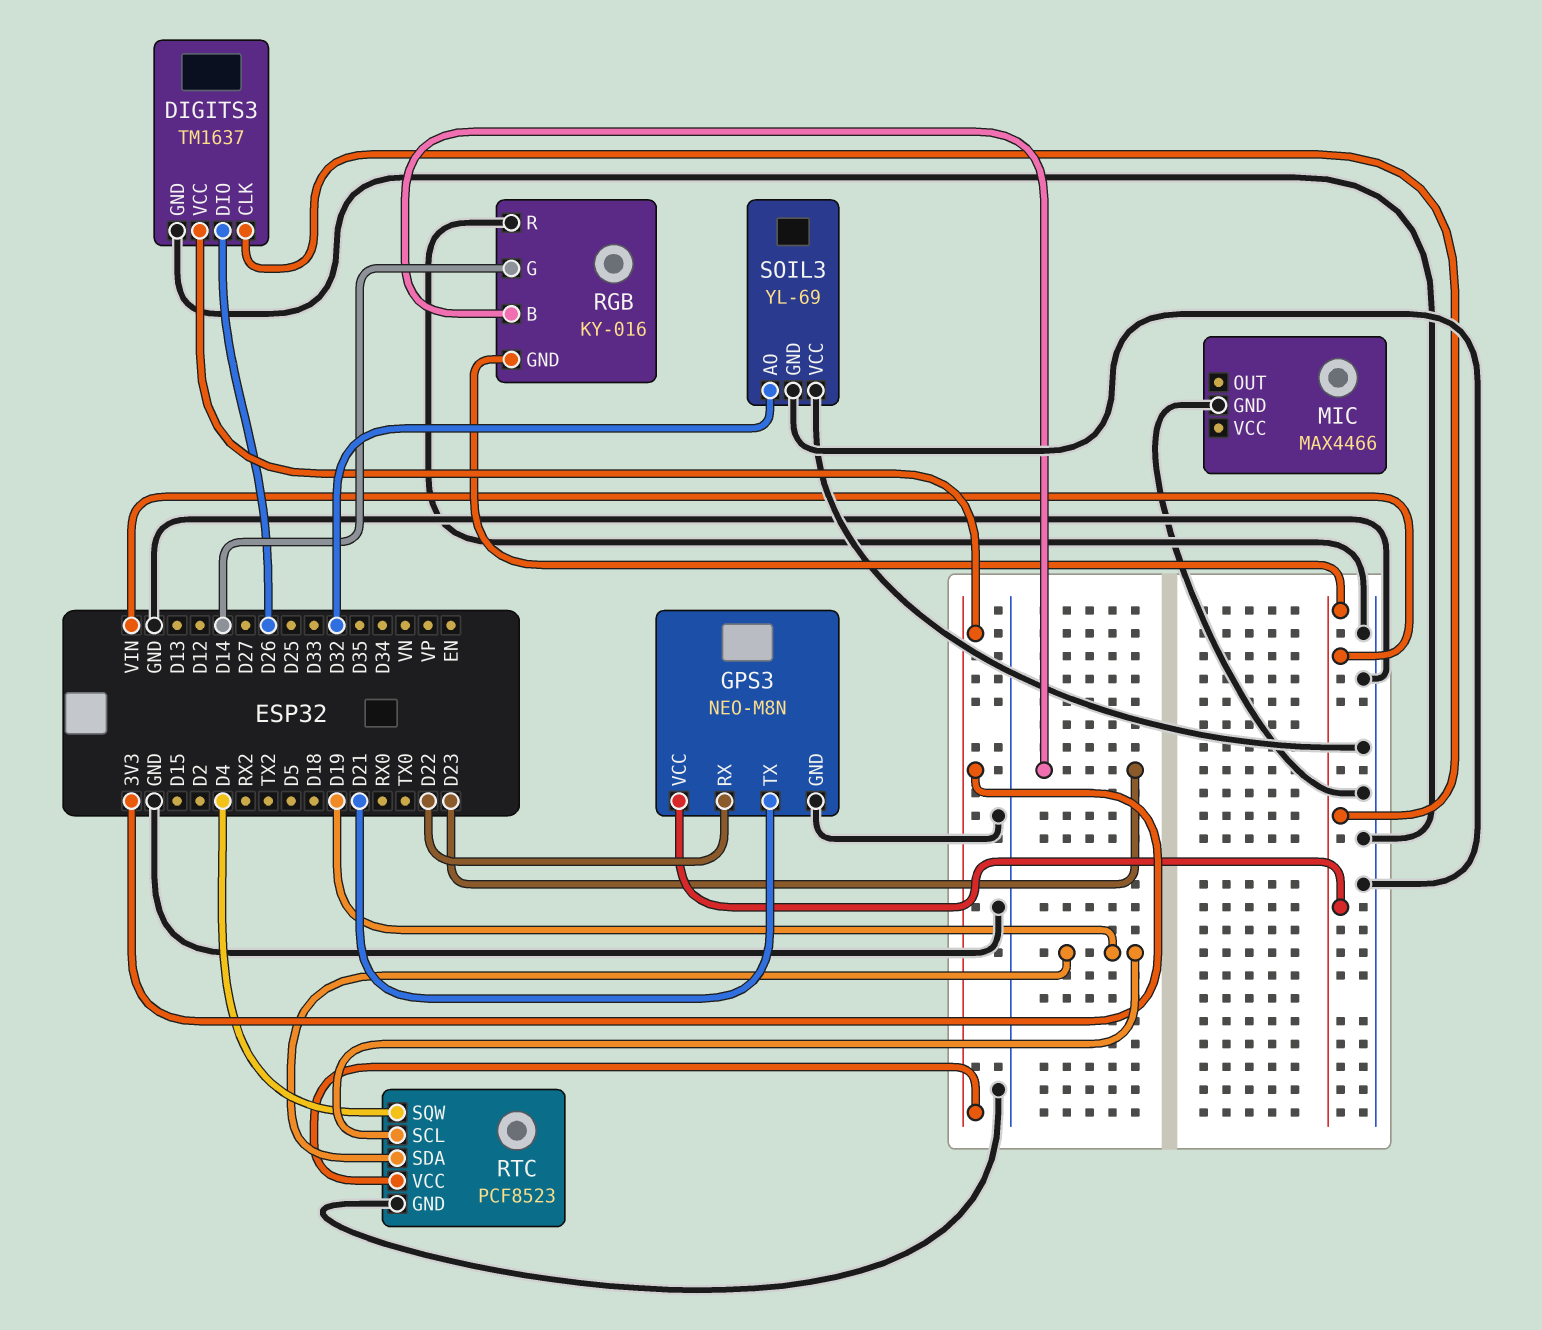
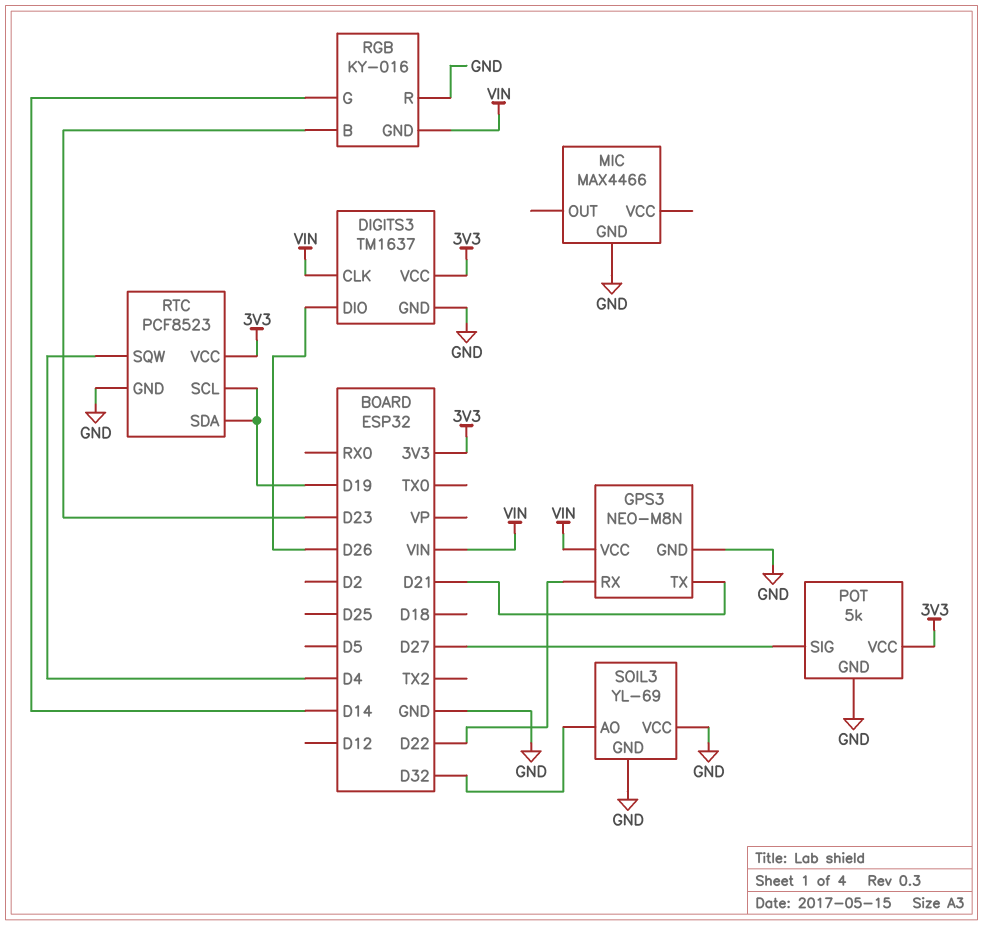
POT: none -> 5k
POT pin GND: none -> GND
POT pin SIG: none -> D27
POT pin VCC: none -> 3V3

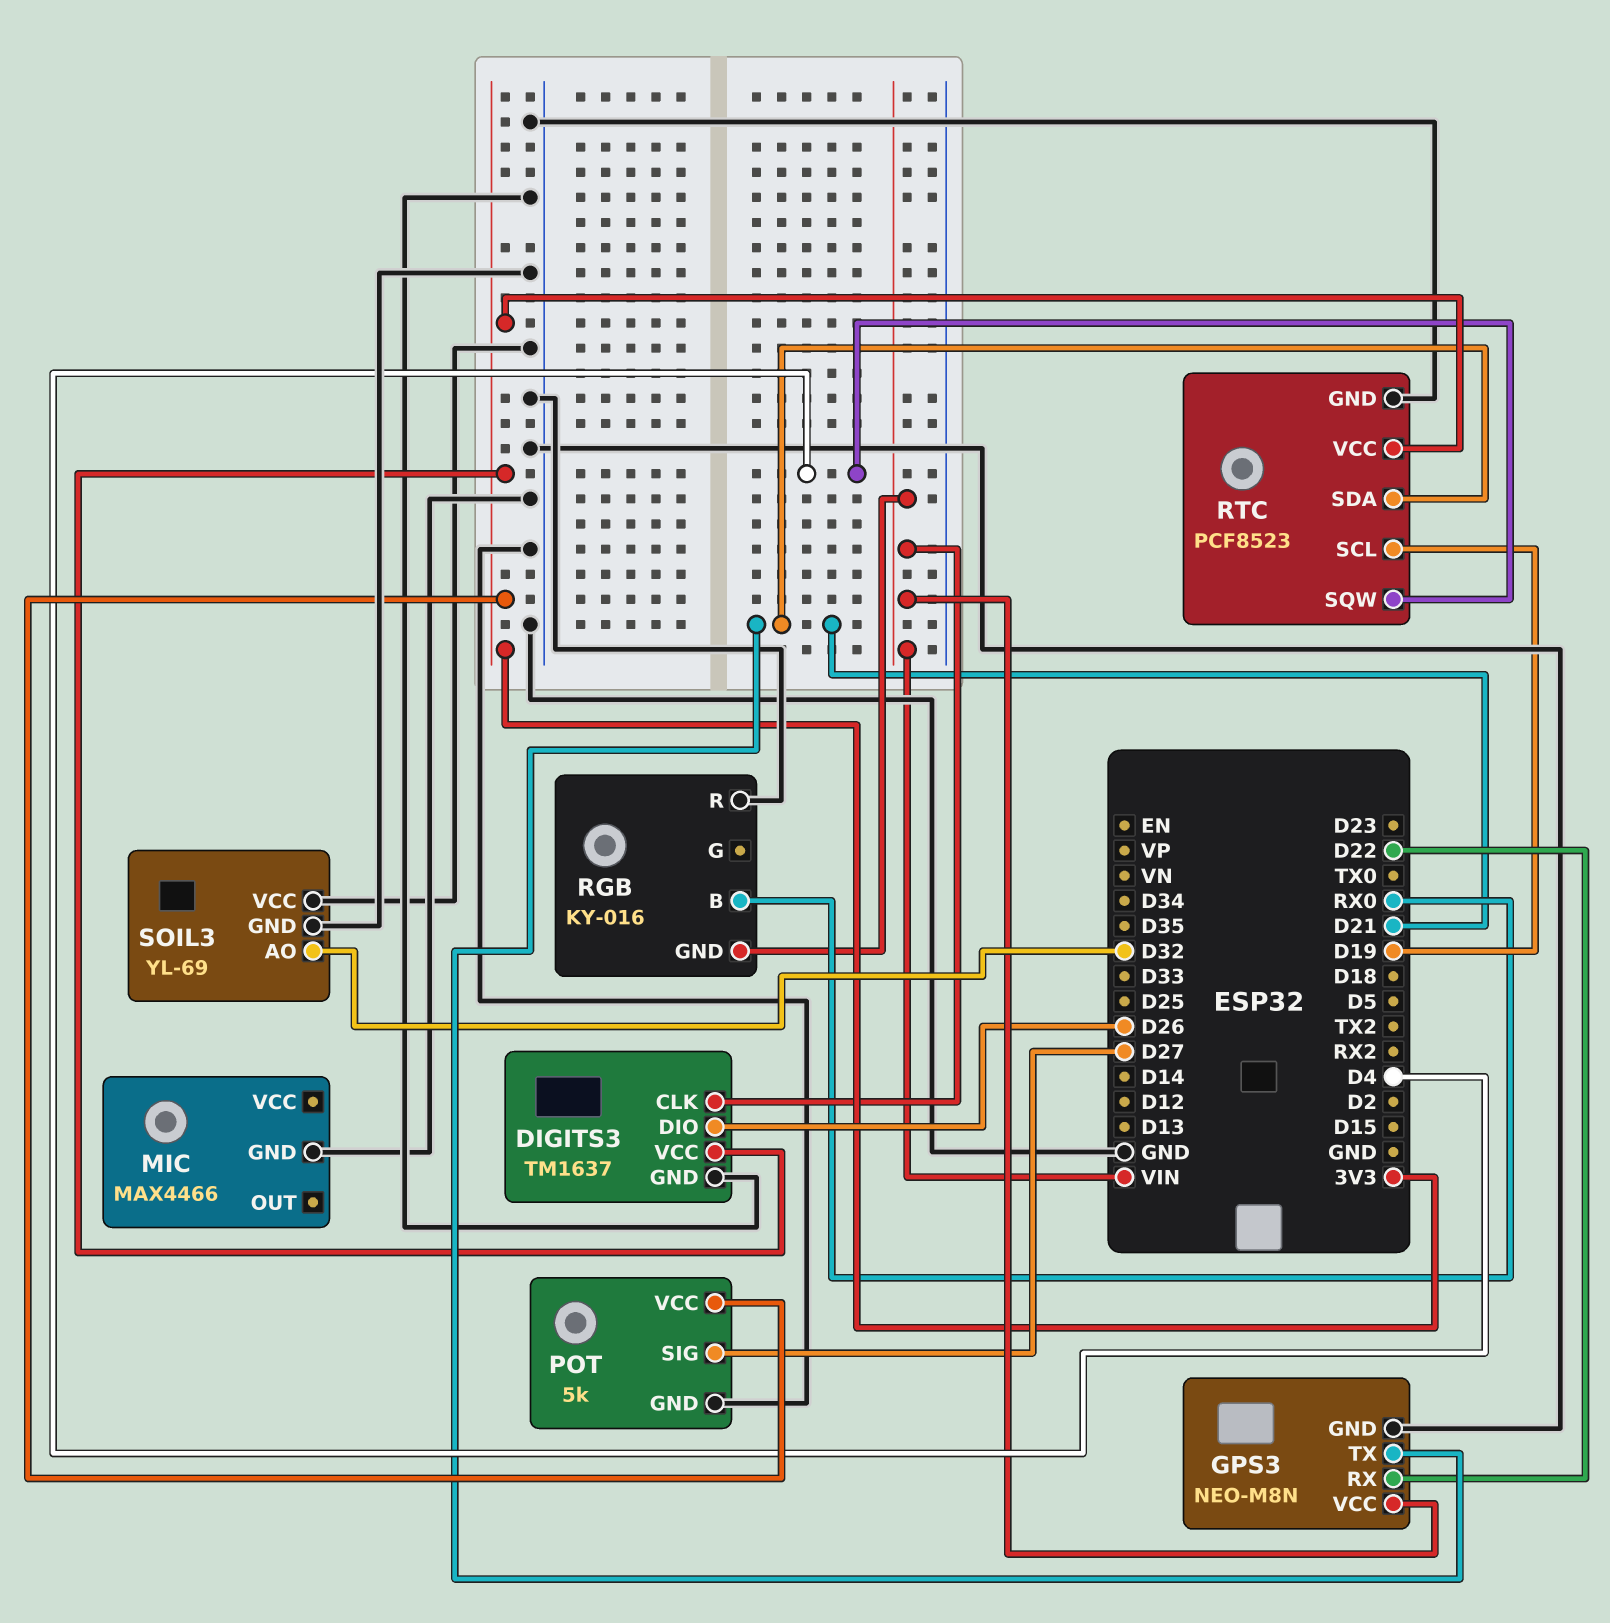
RGB pin B: D23 -> RX0
RGB pin G: D14 -> none
RTC pin SDA: D19 -> D21

